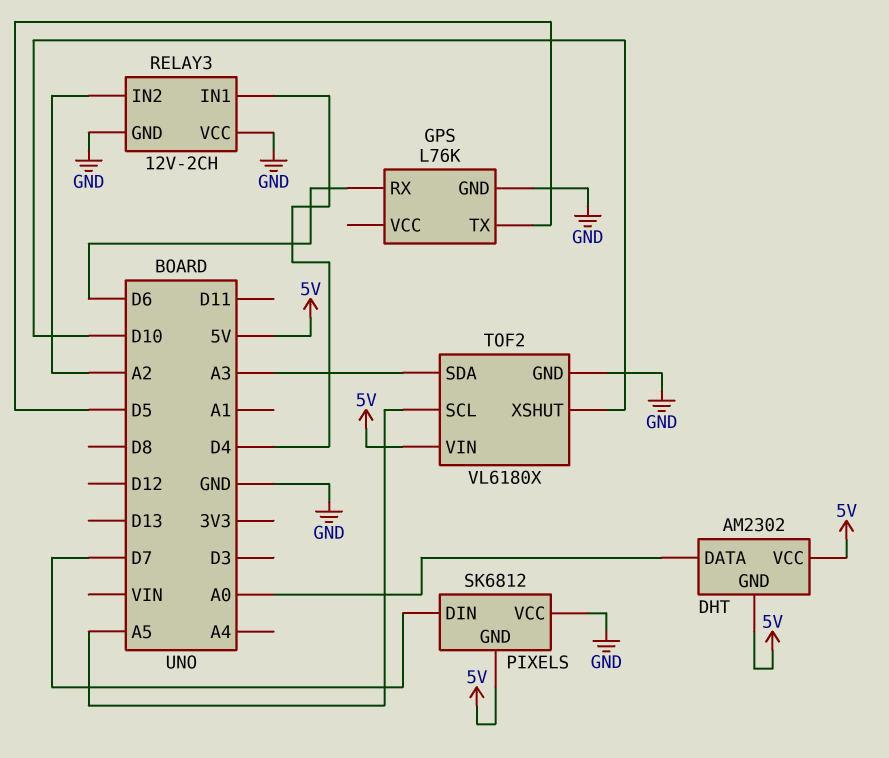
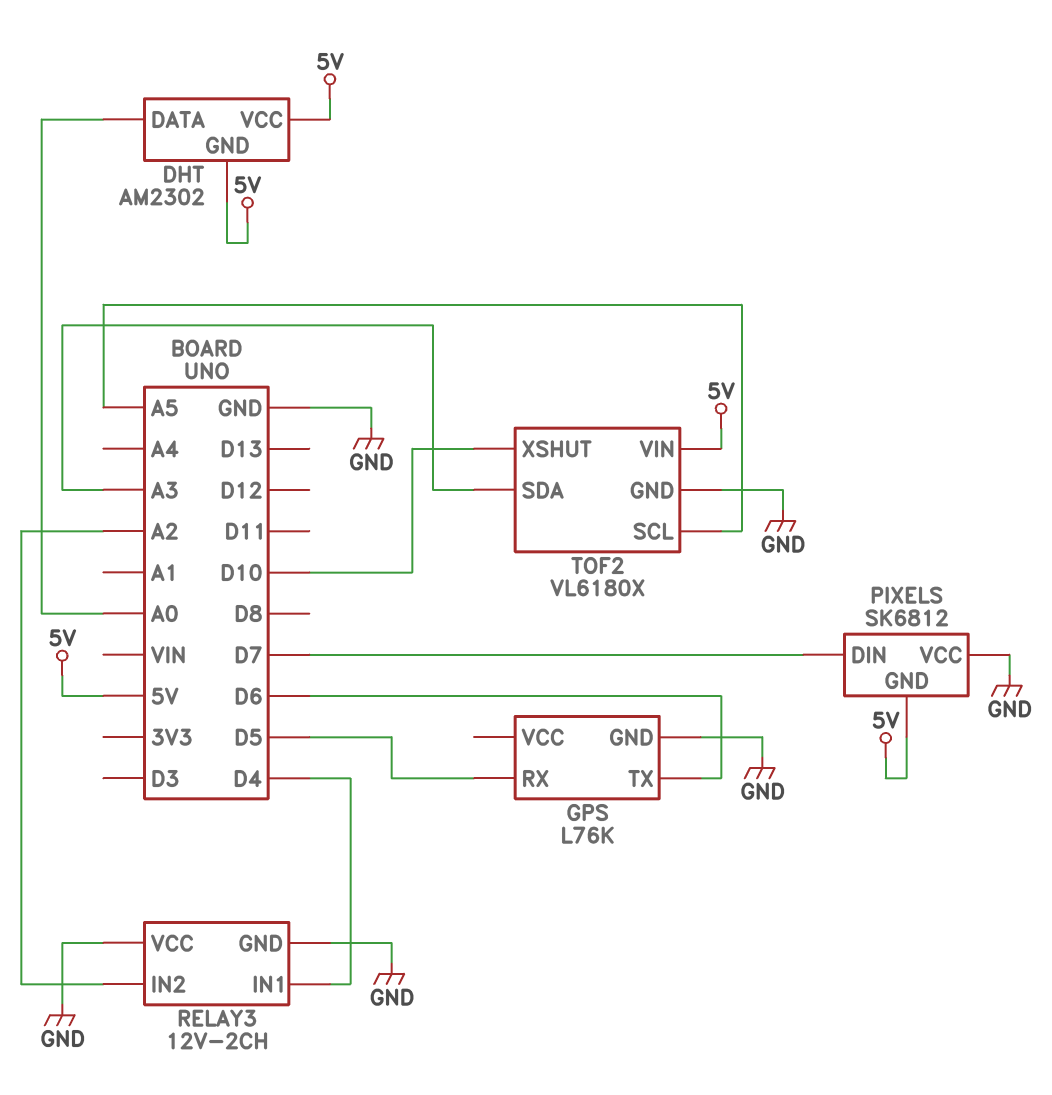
GPS pin RX: D6 -> D5
GPS pin TX: D5 -> D6

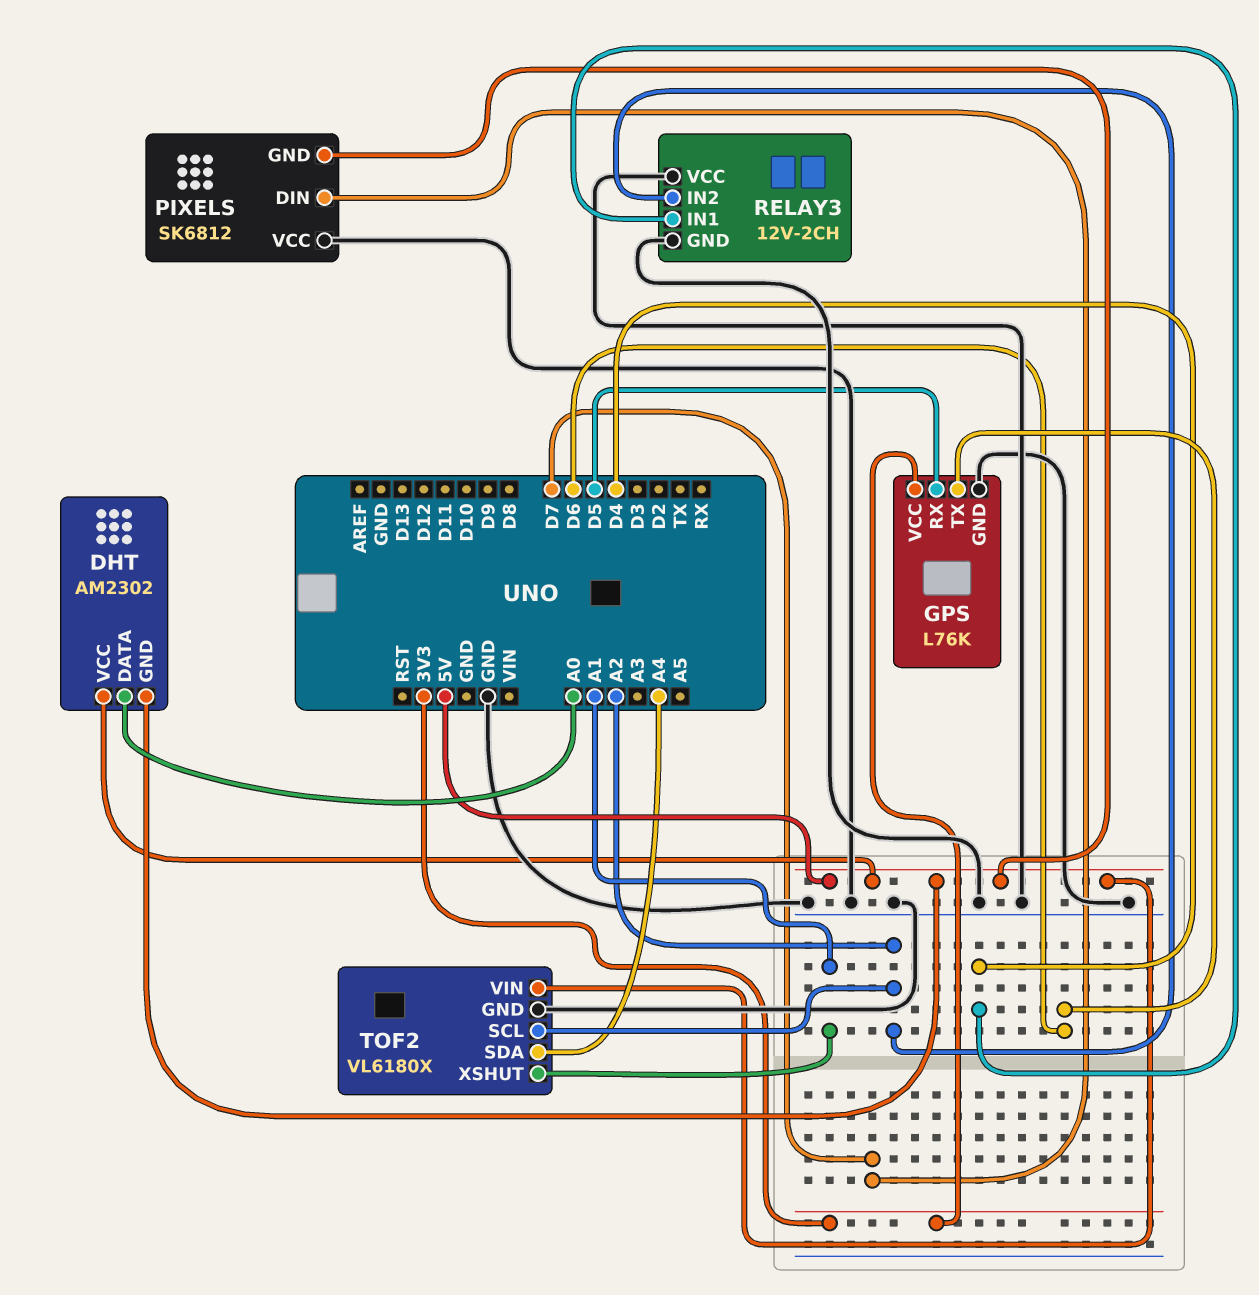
GPS pin VCC: none -> 3V3
TOF2 pin SCL: A5 -> A2
TOF2 pin SDA: A3 -> A4
TOF2 pin XSHUT: D10 -> A1

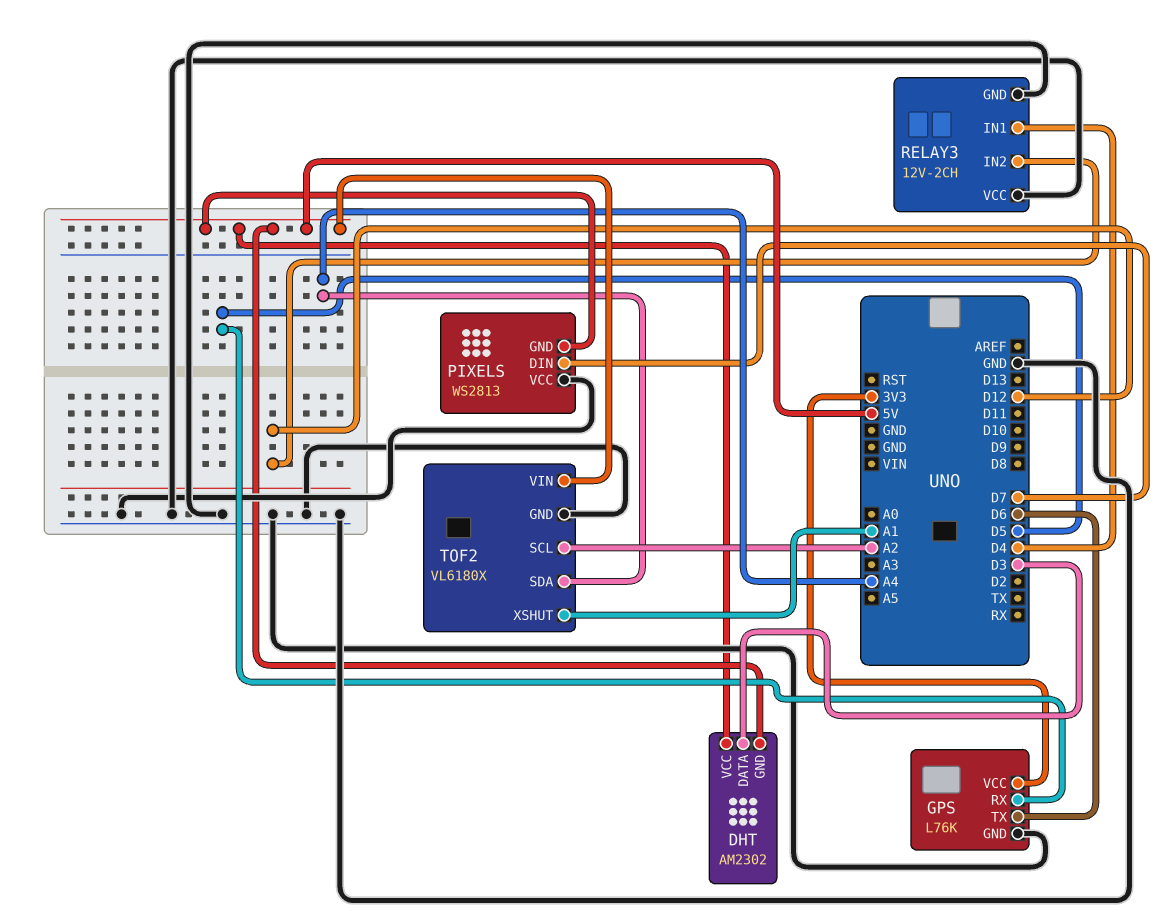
DHT pin DATA: A0 -> D3
PIXELS: SK6812 -> WS2813
RELAY3 pin IN2: A2 -> D12

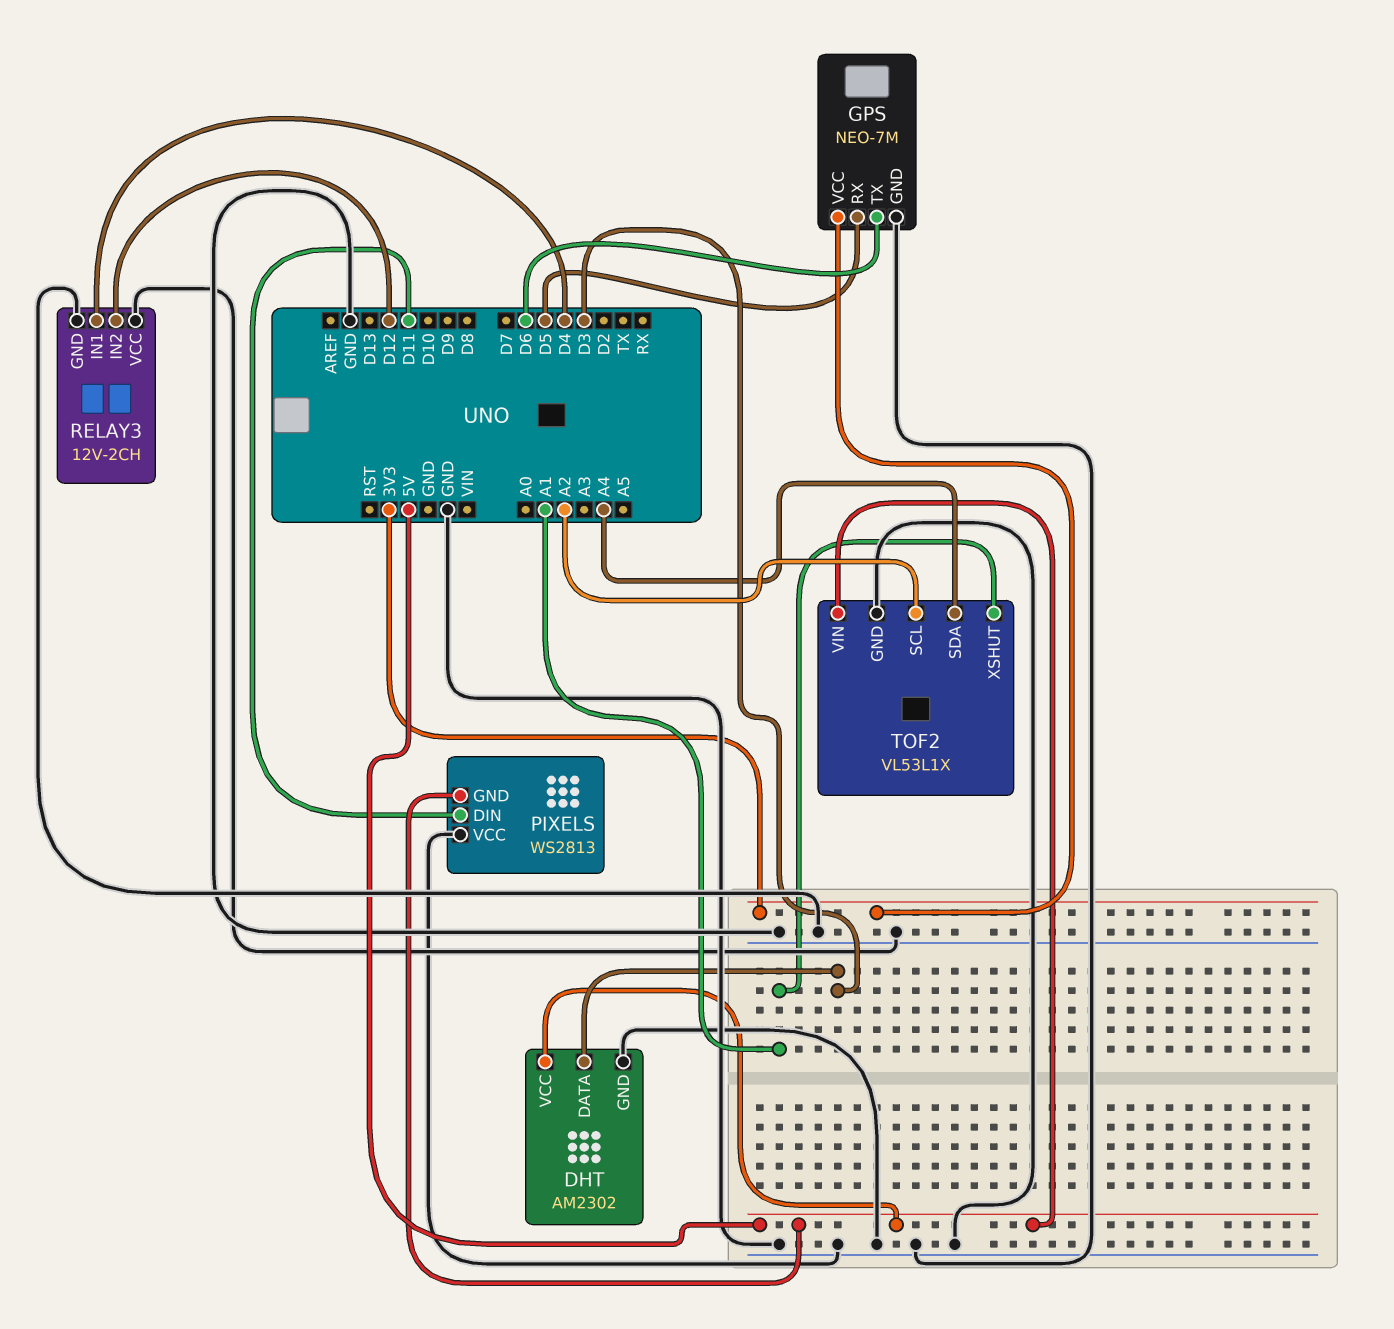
DHT pin GND: 5V -> GND
GPS: L76K -> NEO-7M
PIXELS pin DIN: D7 -> D11
TOF2: VL6180X -> VL53L1X

